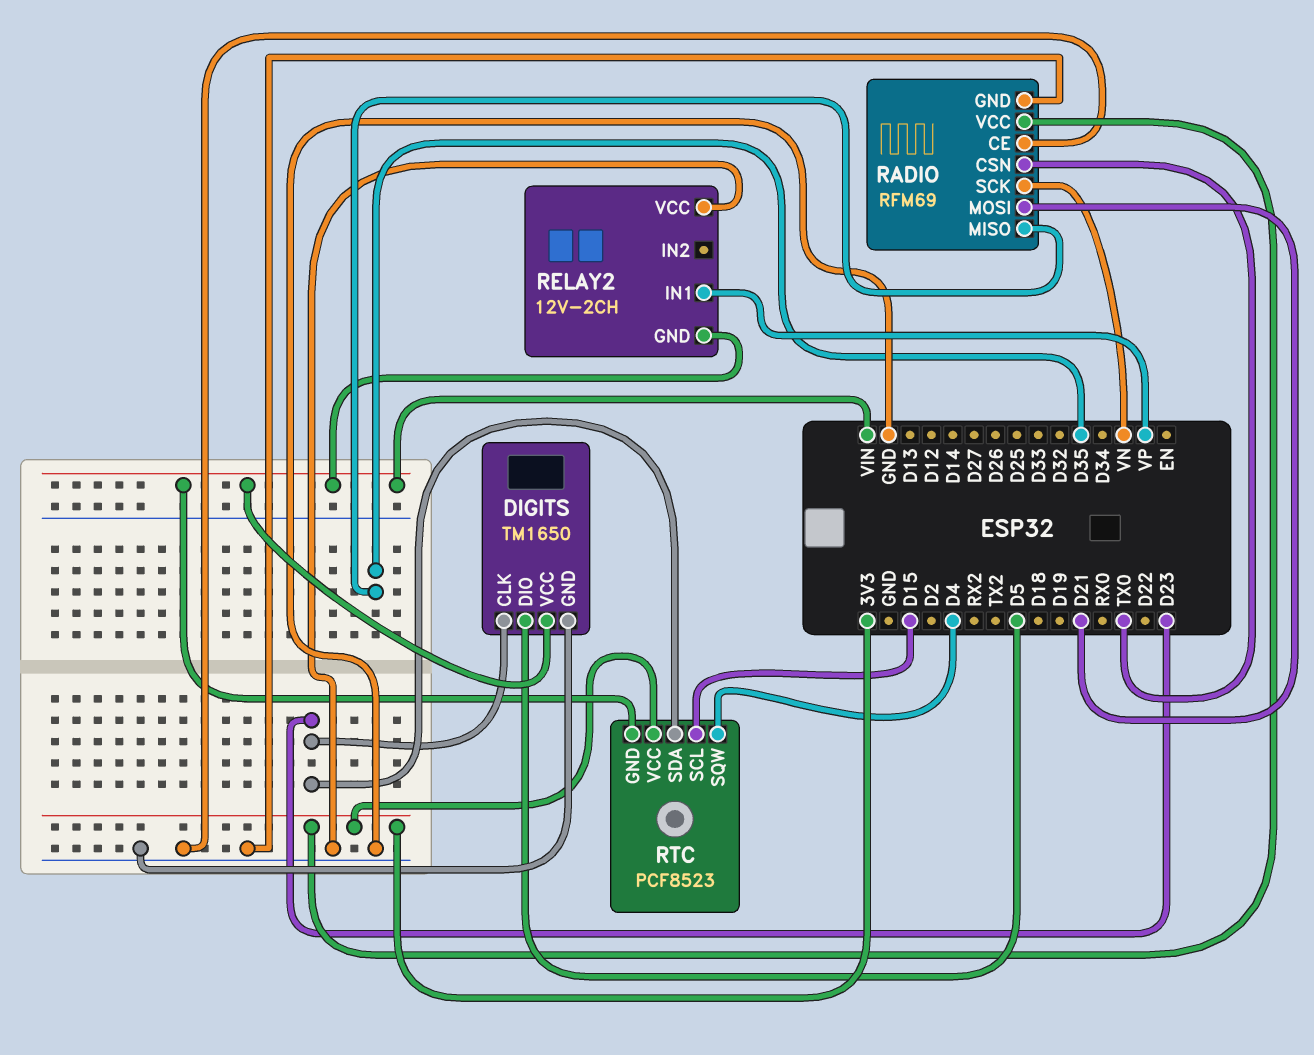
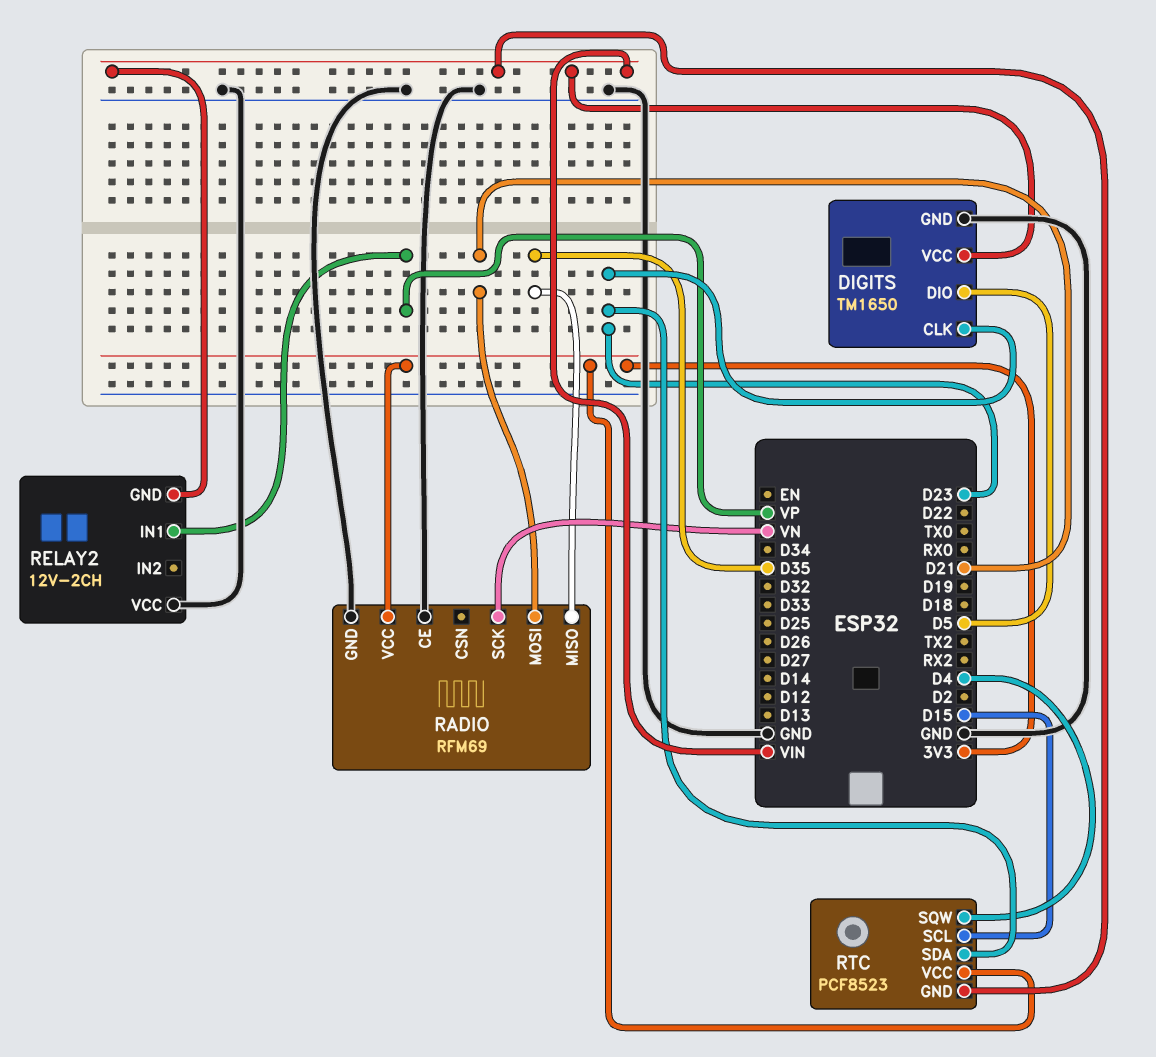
RADIO pin CSN: TX0 -> none

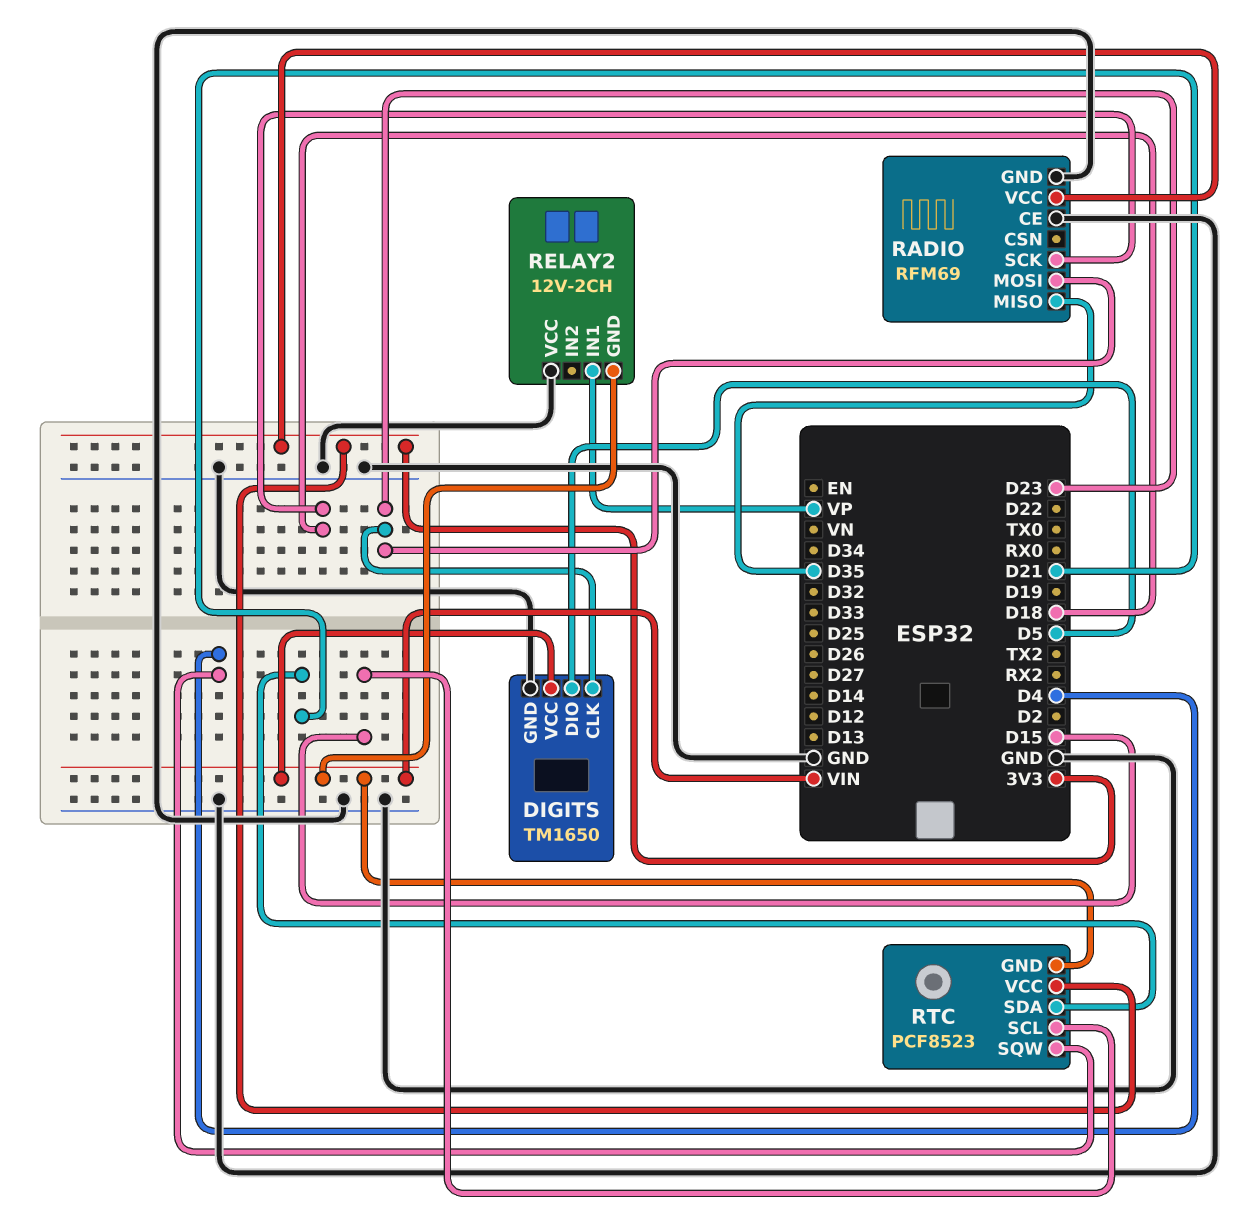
RADIO pin MOSI: D21 -> D23
RADIO pin SCK: VN -> D18
RTC pin SDA: D23 -> D21

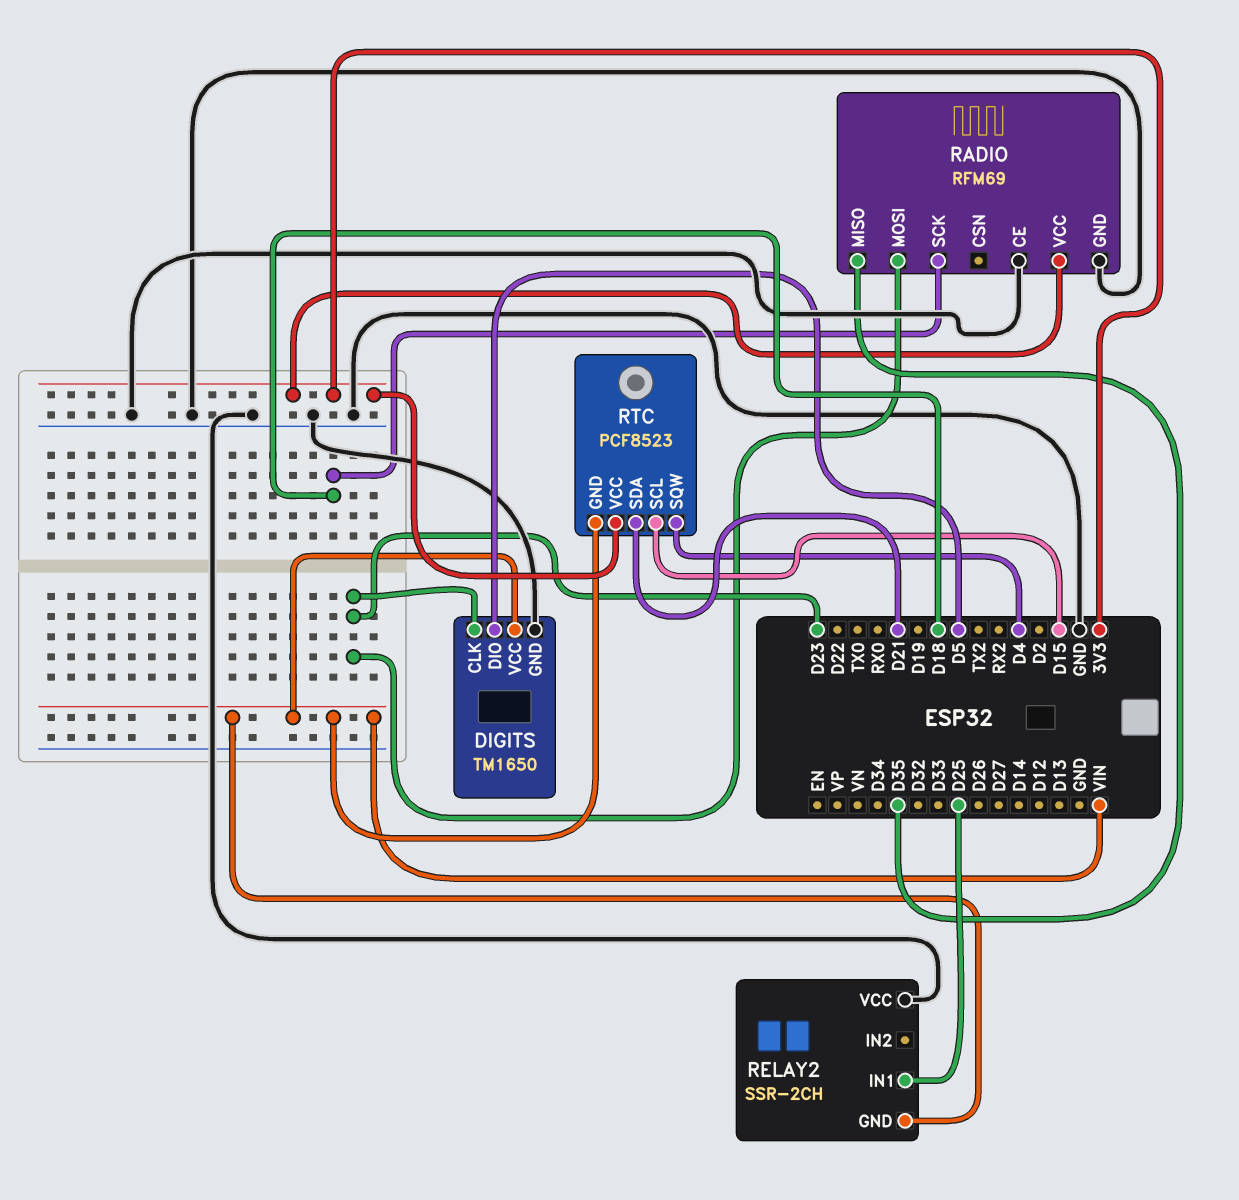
RELAY2: 12V-2CH -> SSR-2CH
RELAY2 pin IN1: VP -> D25

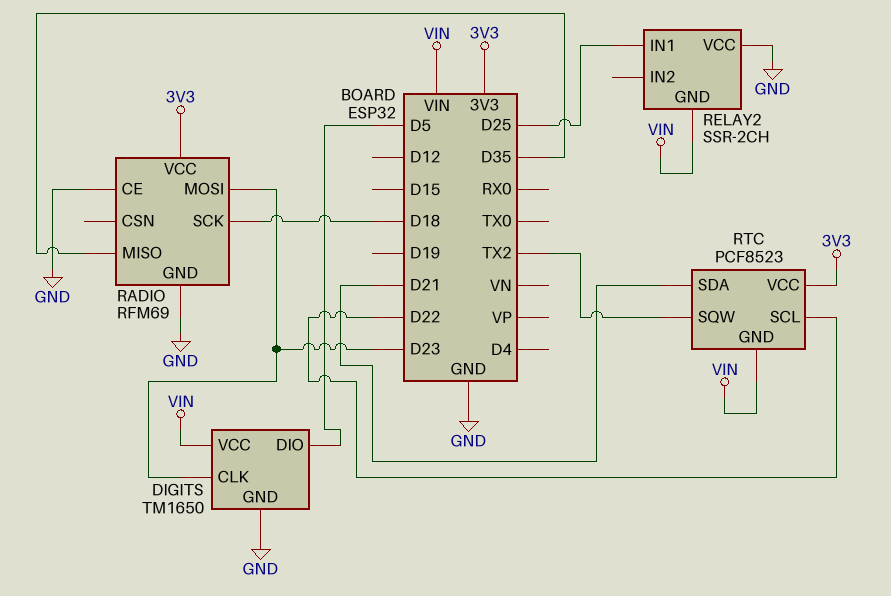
RTC pin SCL: D15 -> D22
RTC pin SQW: D4 -> TX2

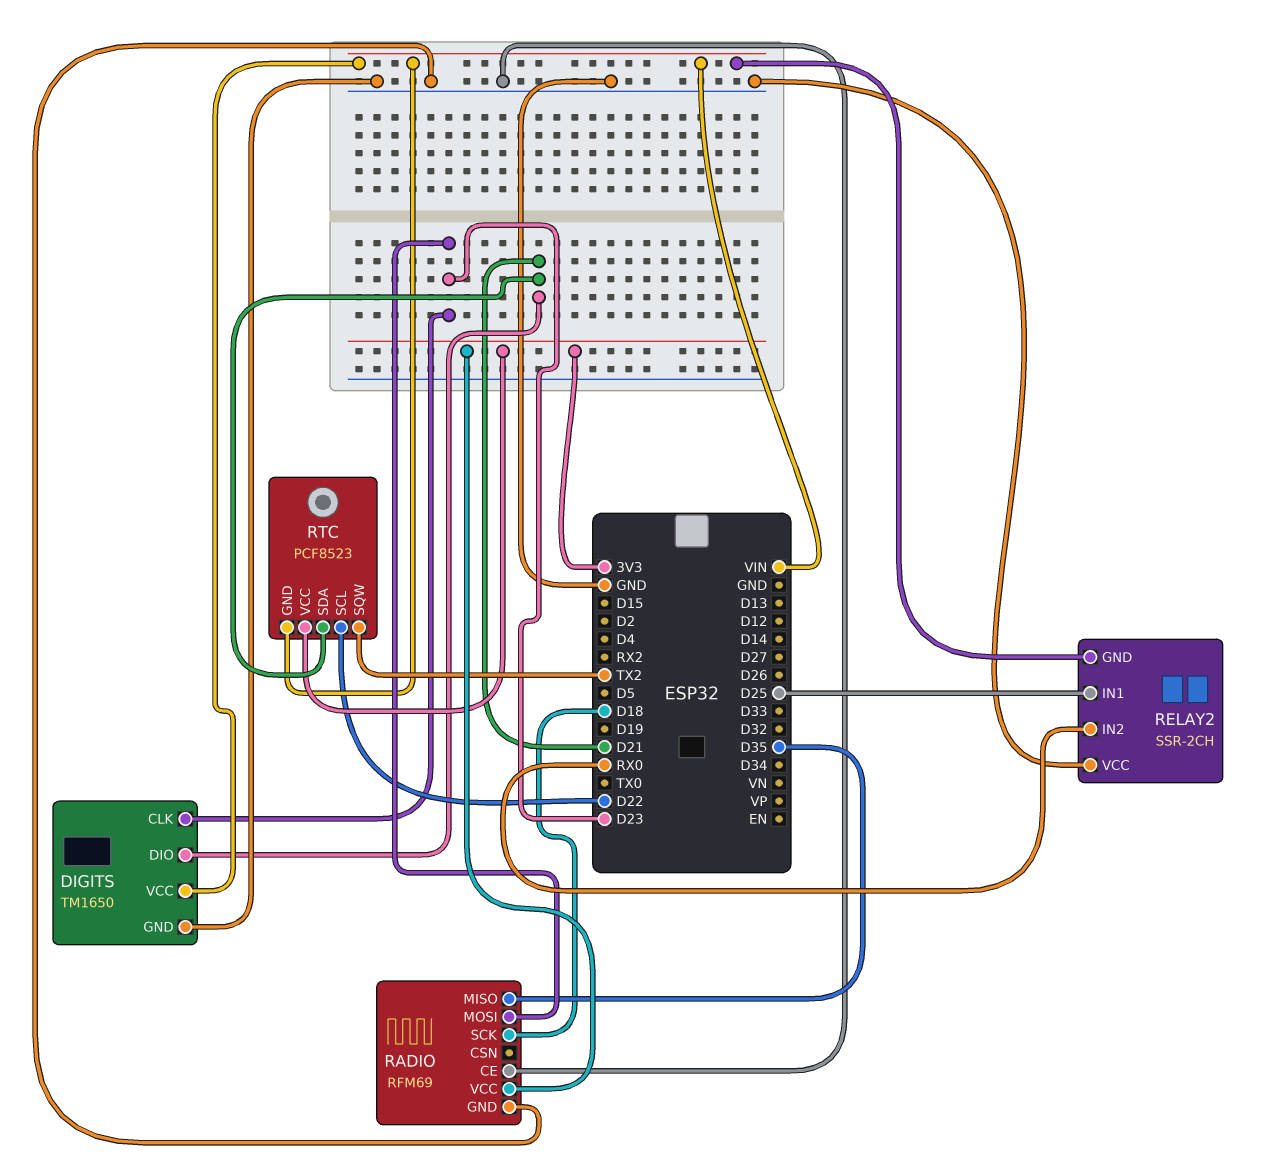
DIGITS pin DIO: D5 -> D21
RELAY2 pin IN2: none -> RX0

